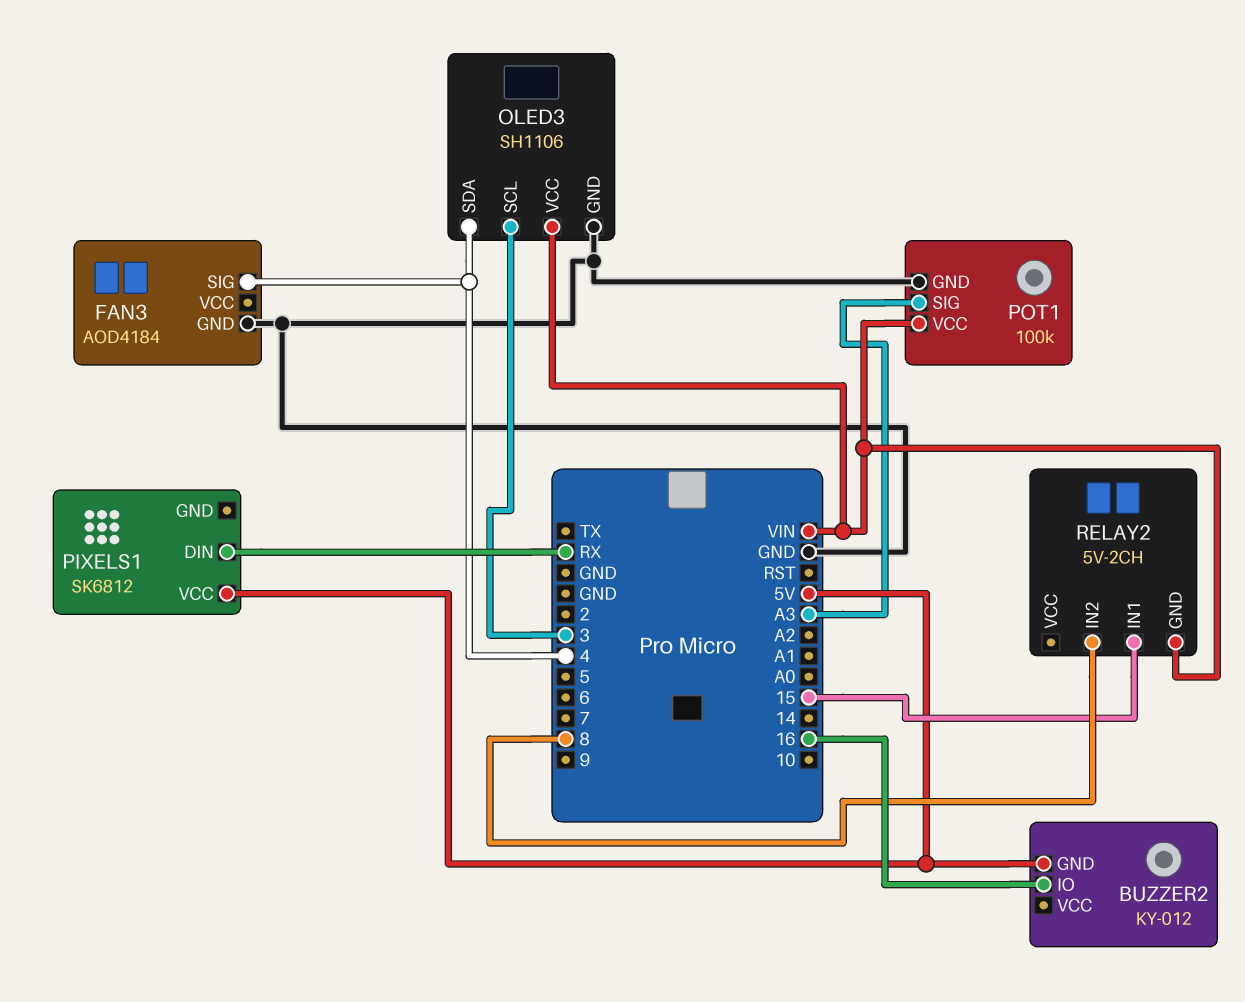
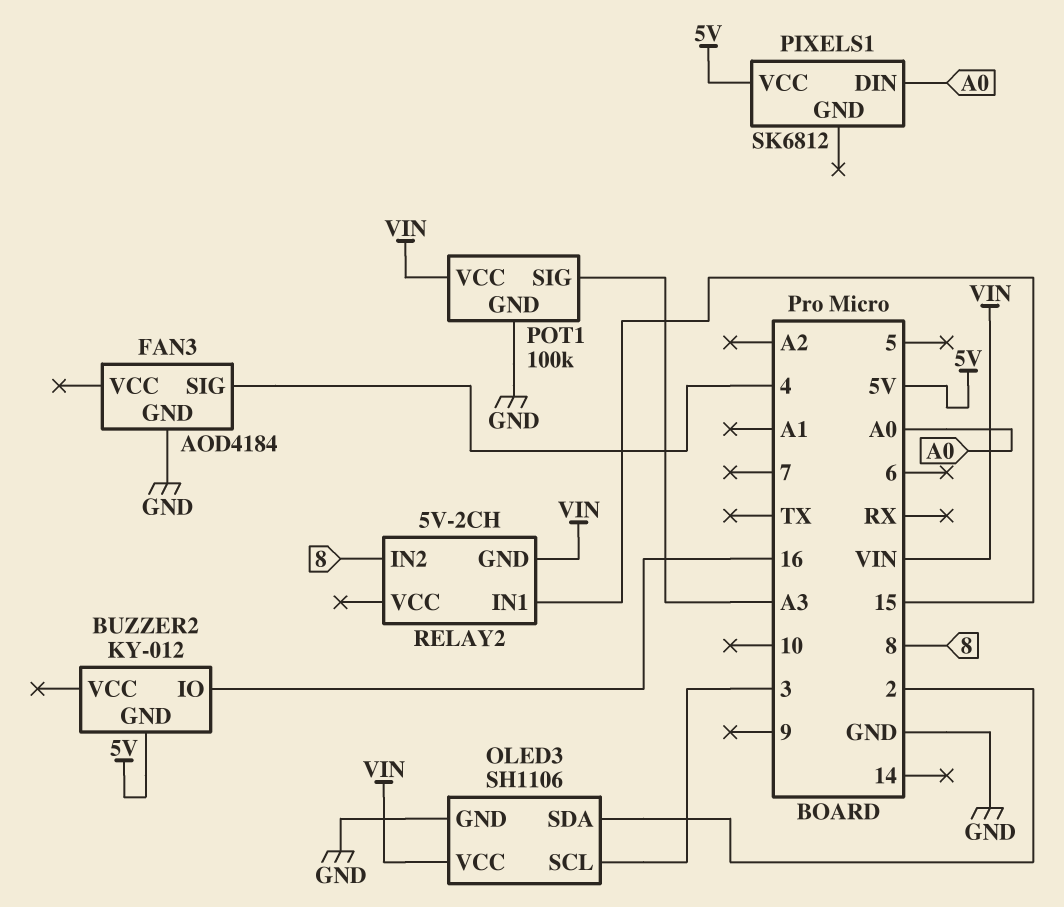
OLED3 pin SDA: 4 -> 2
PIXELS1 pin DIN: RX -> A0

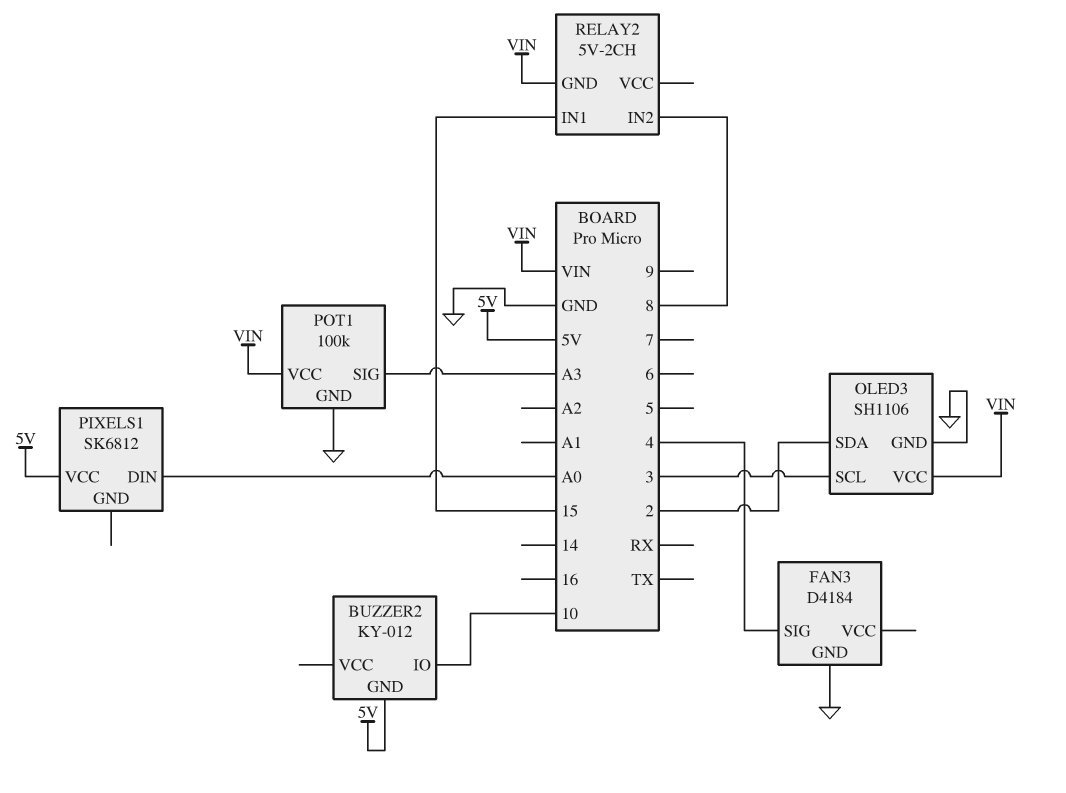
BUZZER2 pin IO: 16 -> 10
FAN3: AOD4184 -> D4184

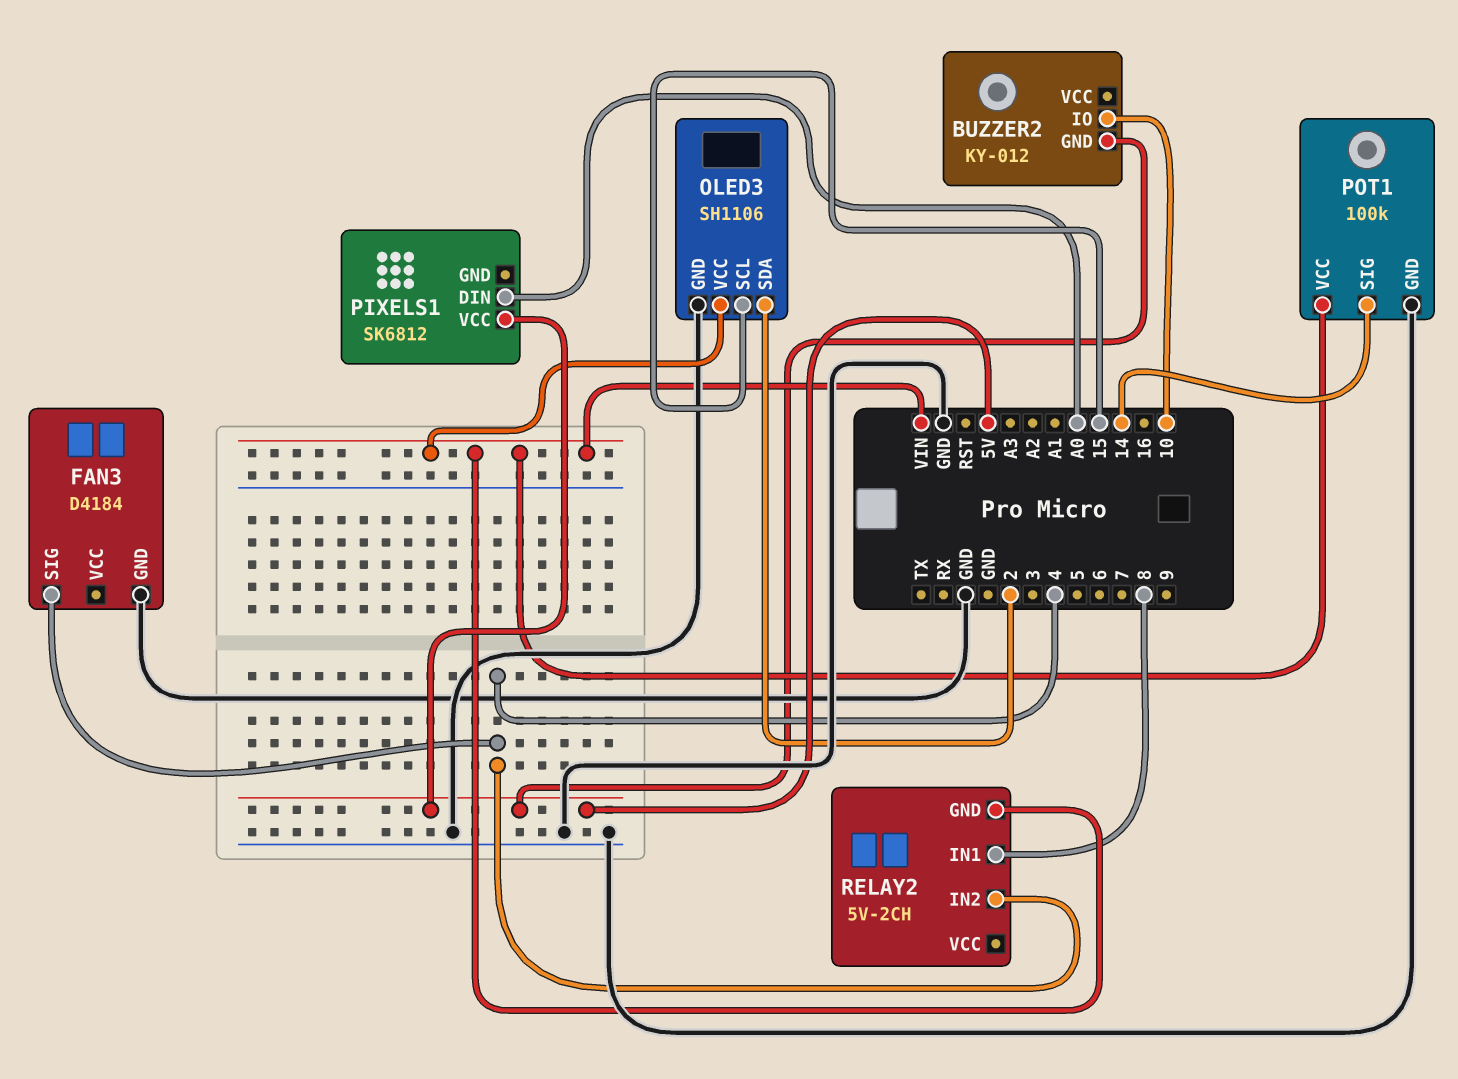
OLED3 pin SCL: 3 -> 15
POT1 pin SIG: A3 -> 14
RELAY2 pin IN1: 15 -> 8
RELAY2 pin IN2: 8 -> 4

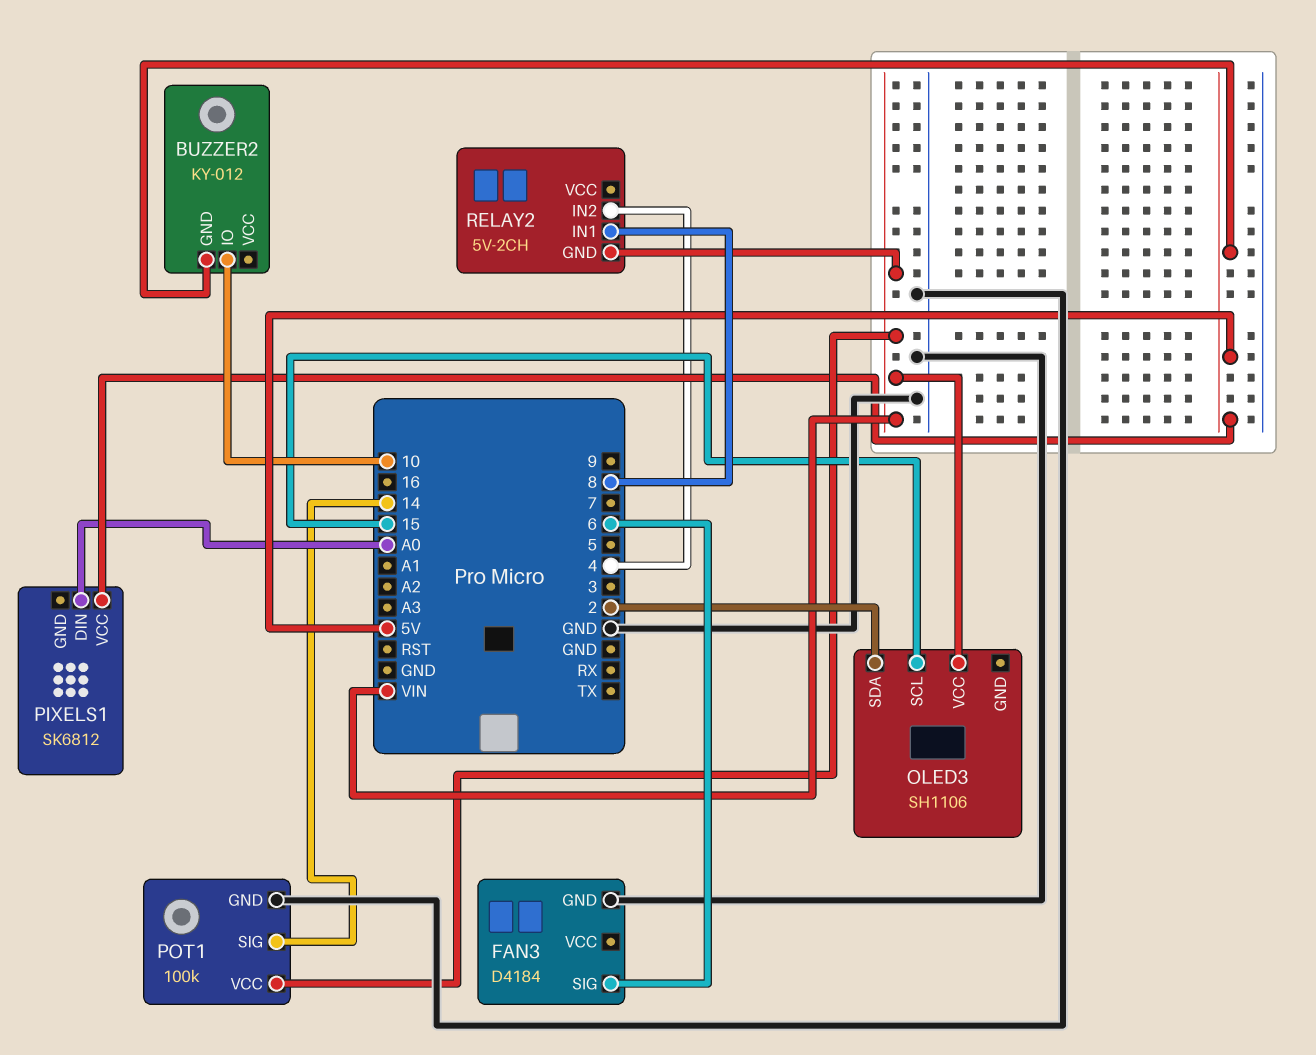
FAN3 pin SIG: 4 -> 6
OLED3 pin GND: GND -> none

